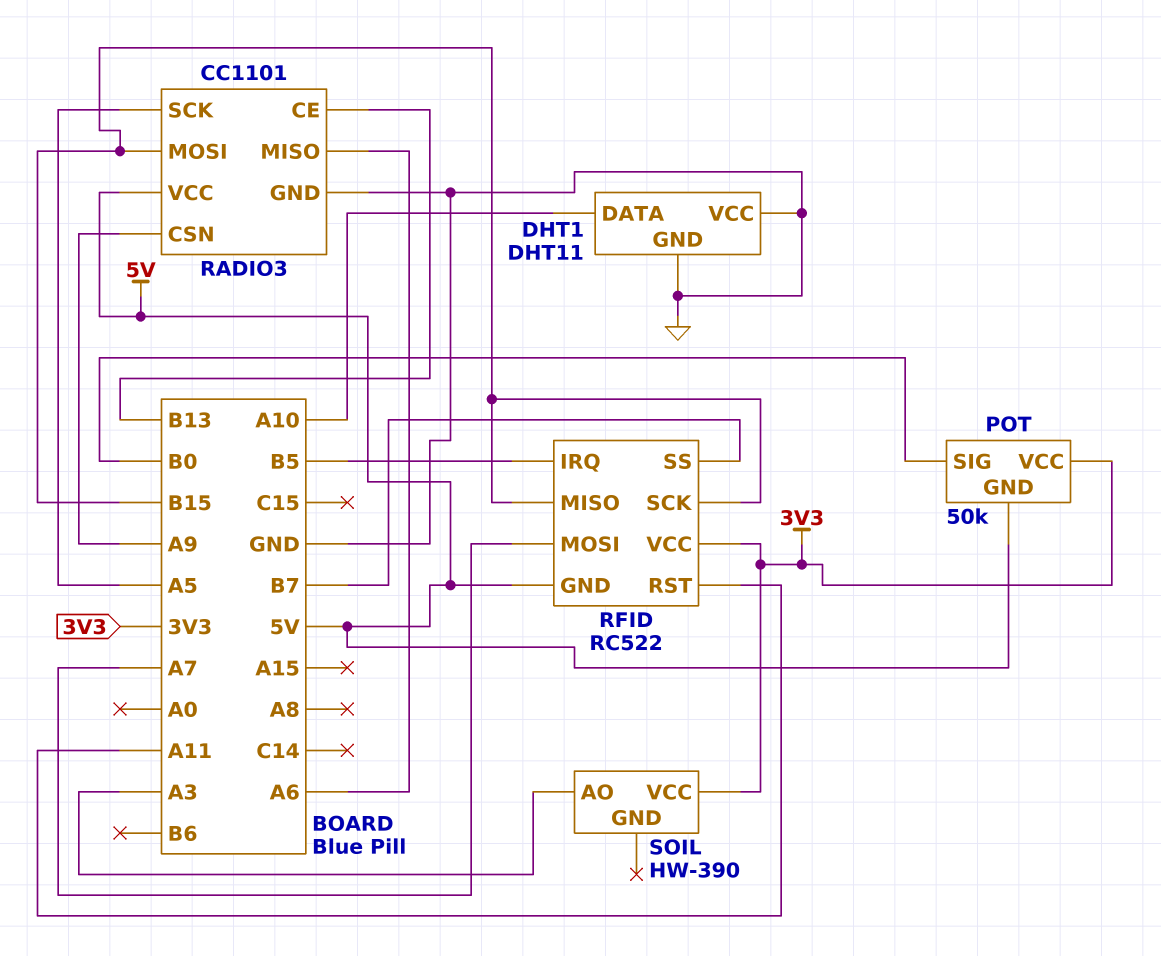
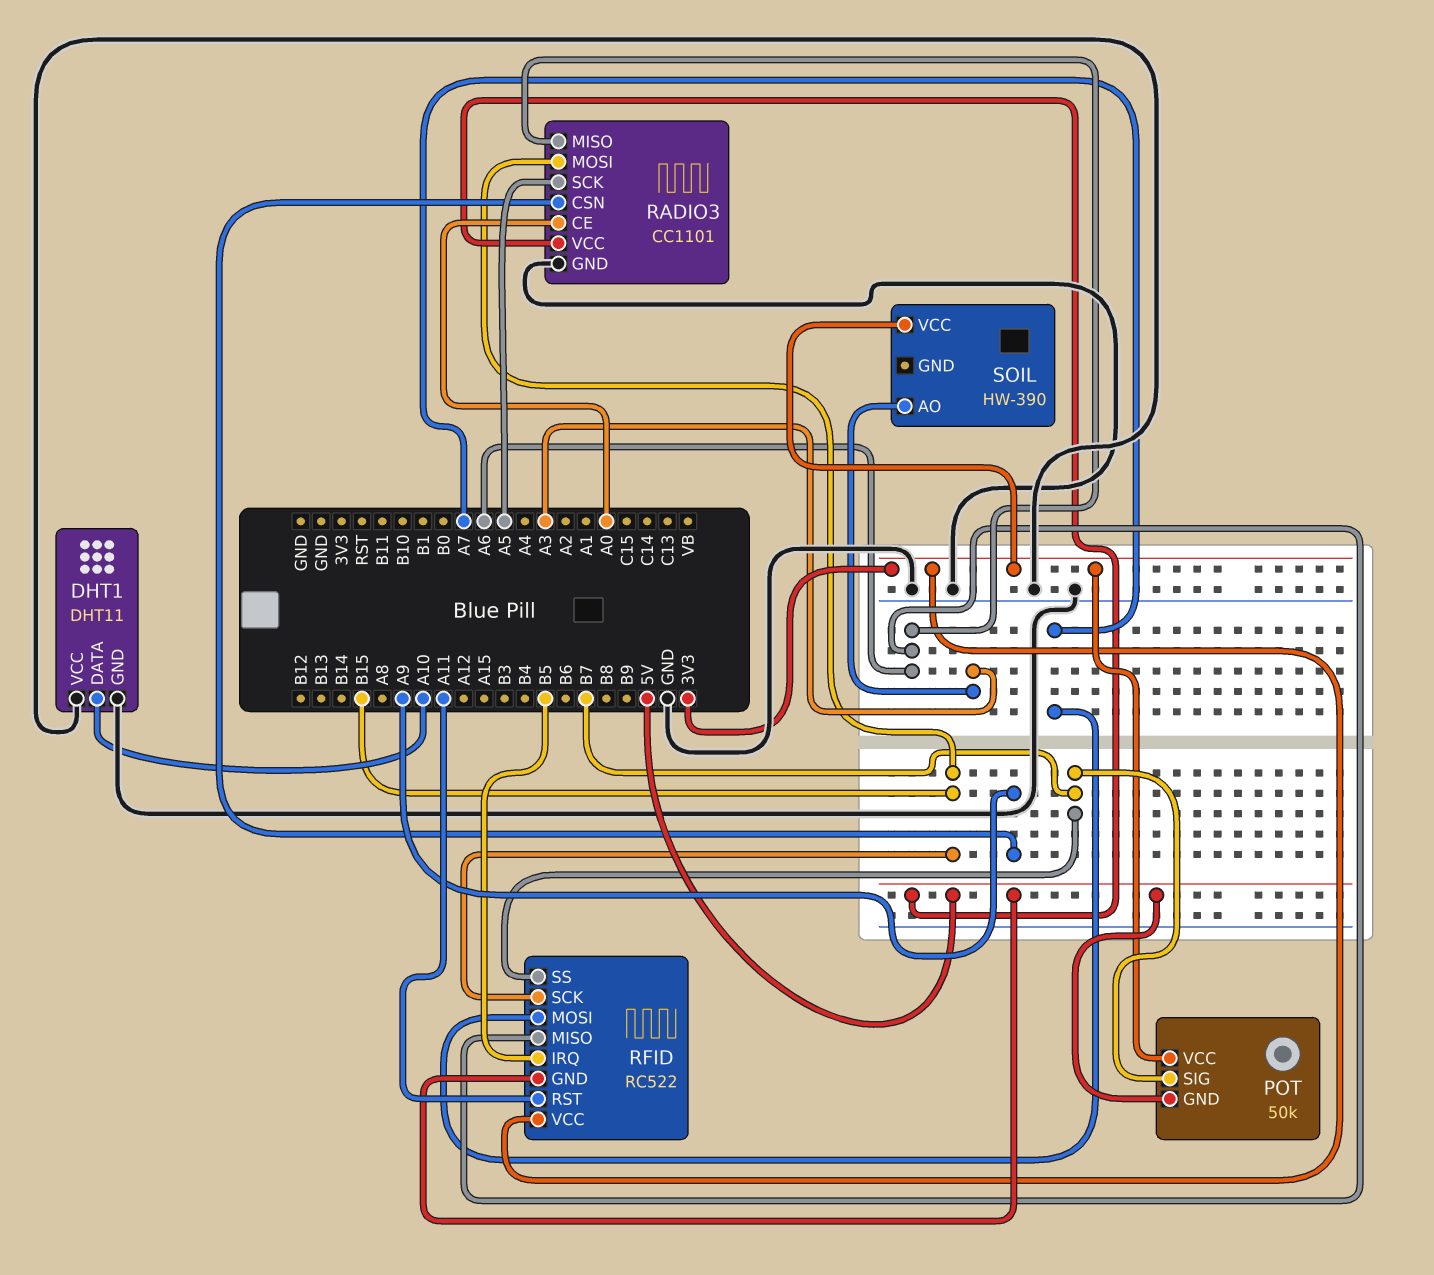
POT pin SIG: B0 -> B7
RADIO3 pin CE: B13 -> A0
RFID pin MISO: B15 -> A6

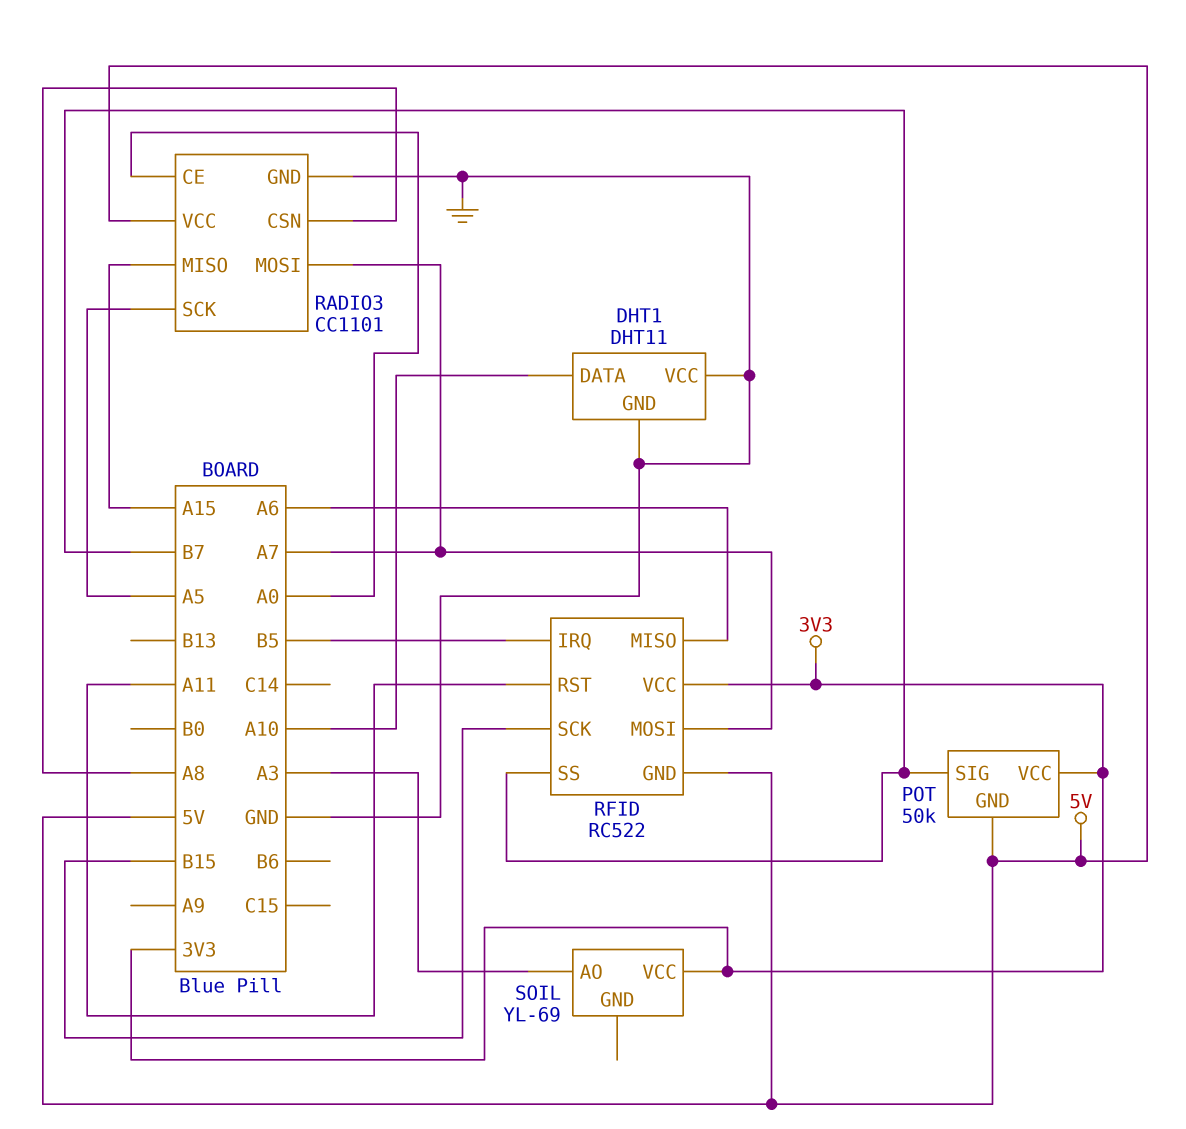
RADIO3 pin CSN: A9 -> A8
RADIO3 pin MISO: A6 -> A15
RADIO3 pin MOSI: B15 -> A7
SOIL: HW-390 -> YL-69

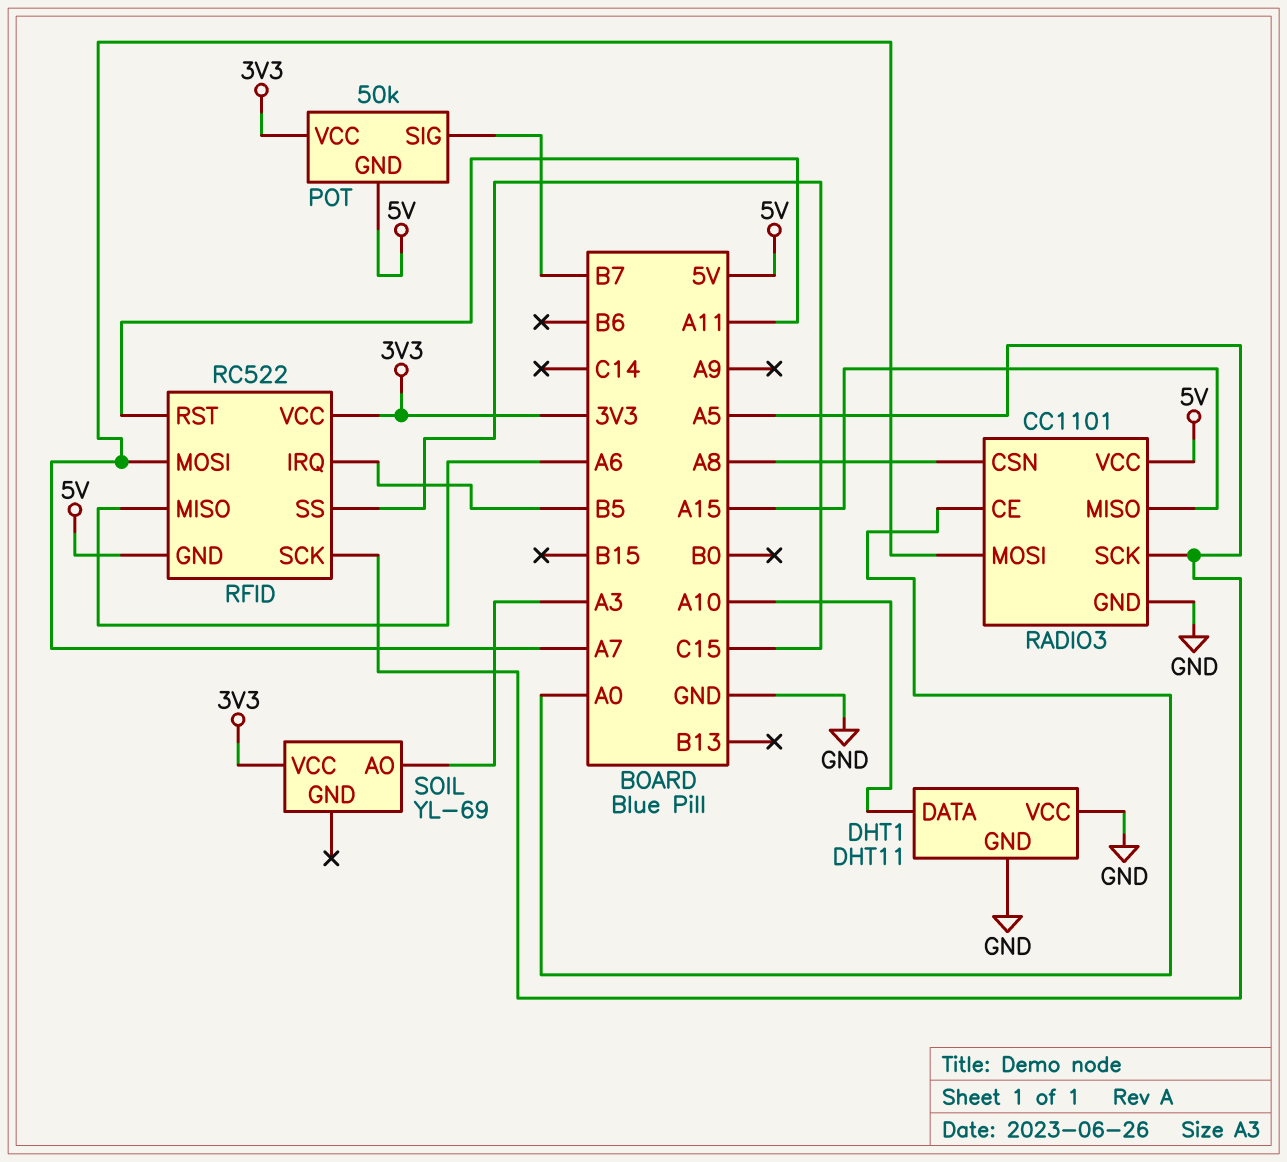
RFID pin SCK: B15 -> A5
RFID pin SS: B7 -> C15

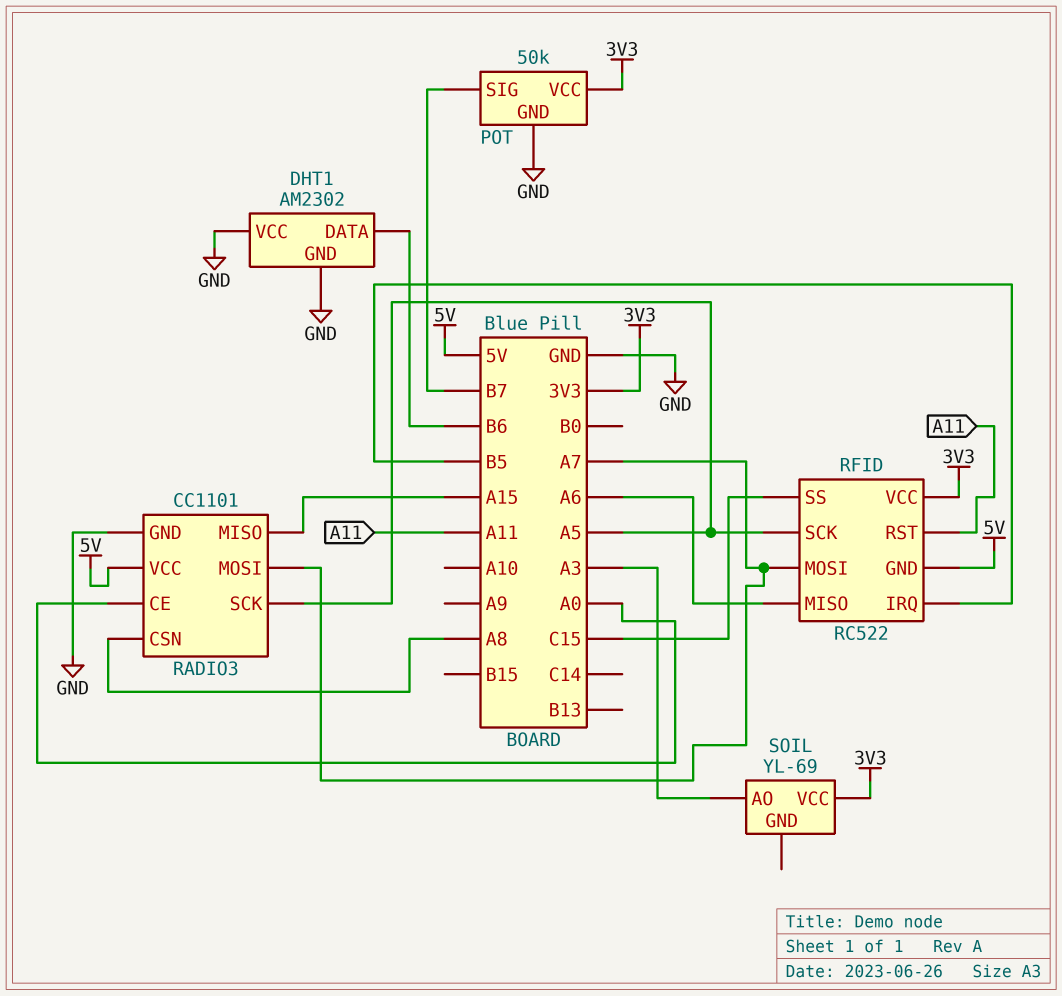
DHT1: DHT11 -> AM2302
DHT1 pin DATA: A10 -> B6
POT pin GND: 5V -> GND

